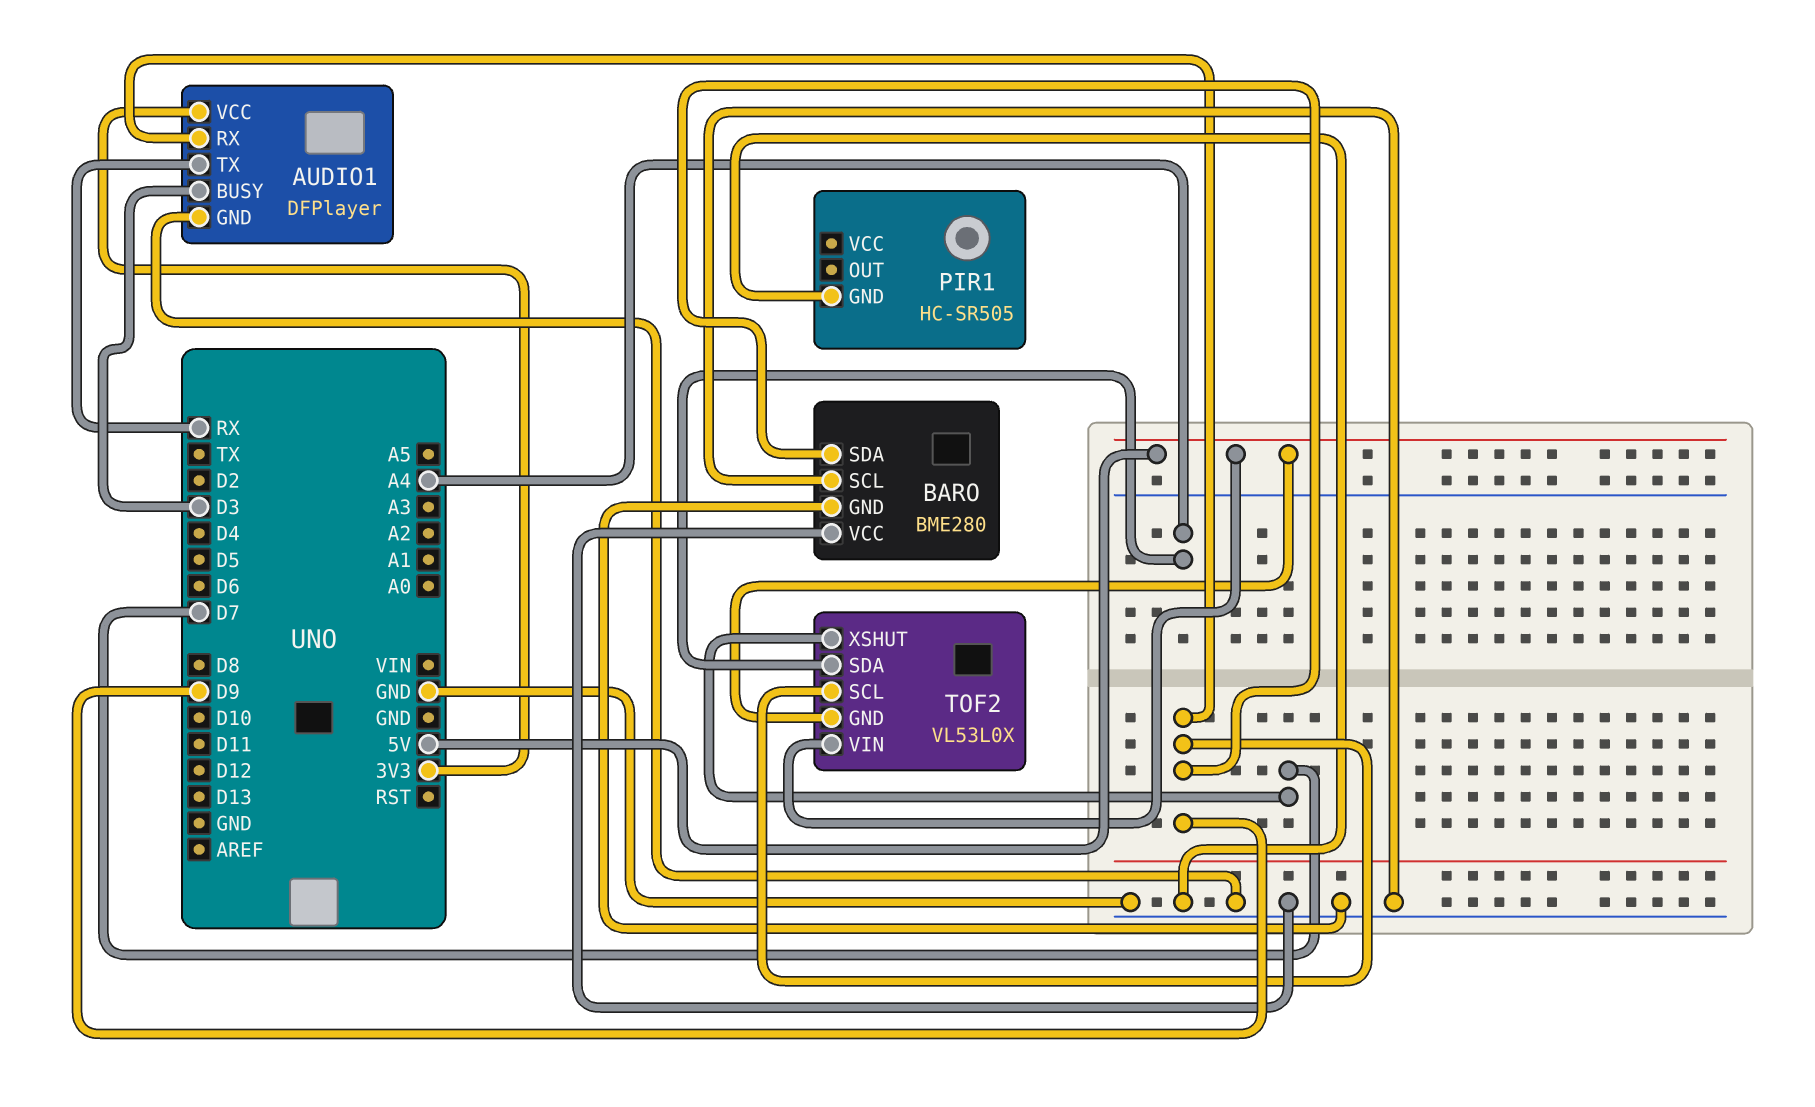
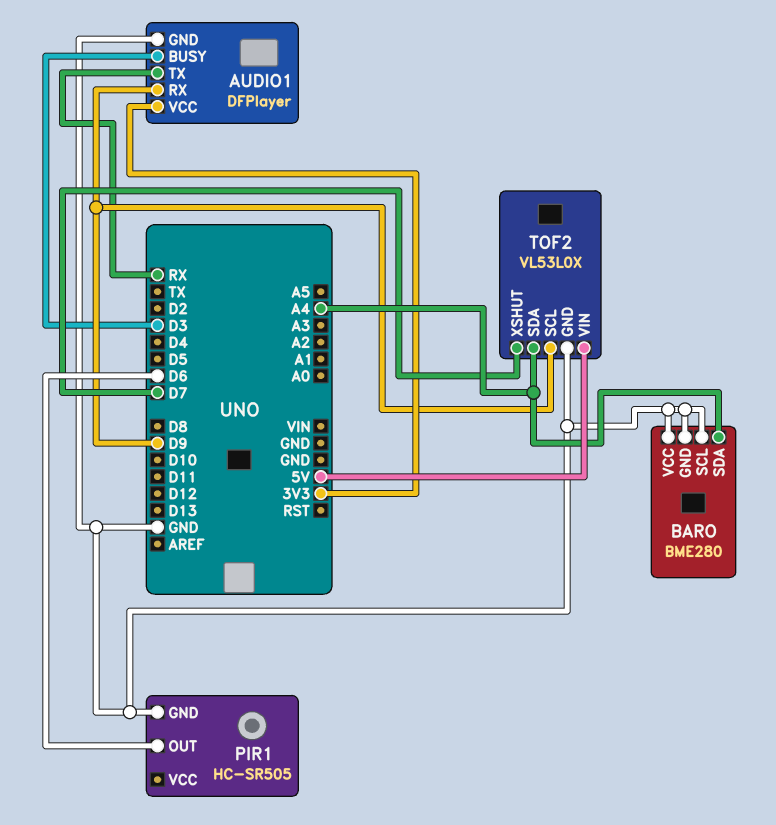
BARO pin SDA: D9 -> A4
PIR1 pin OUT: none -> D6
TOF2 pin GND: 5V -> GND

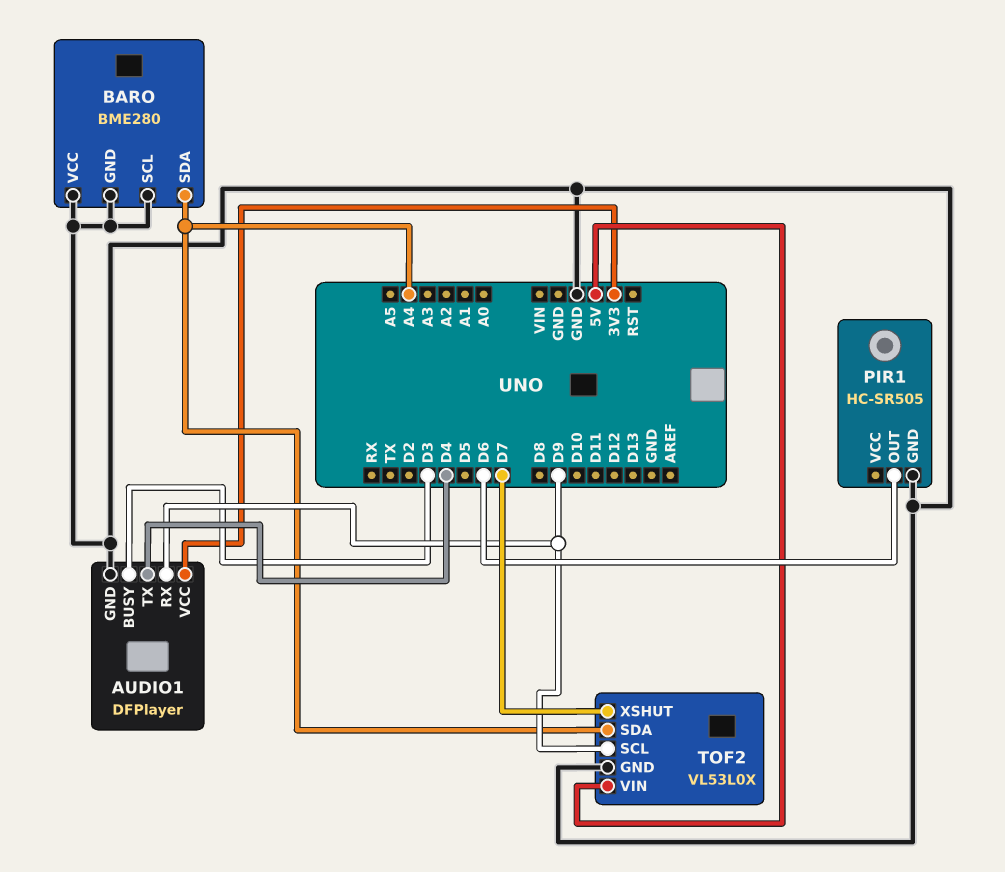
AUDIO1 pin TX: RX -> D4

